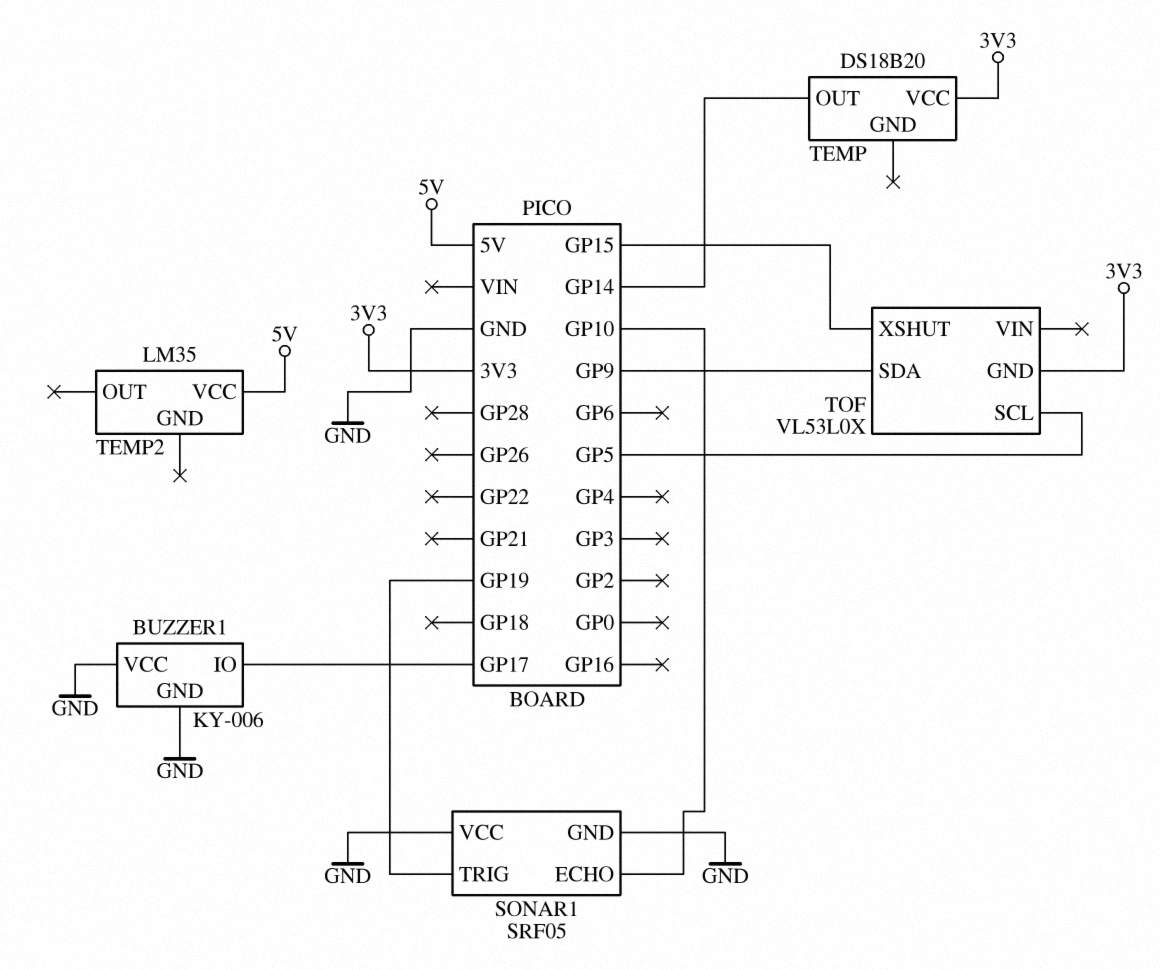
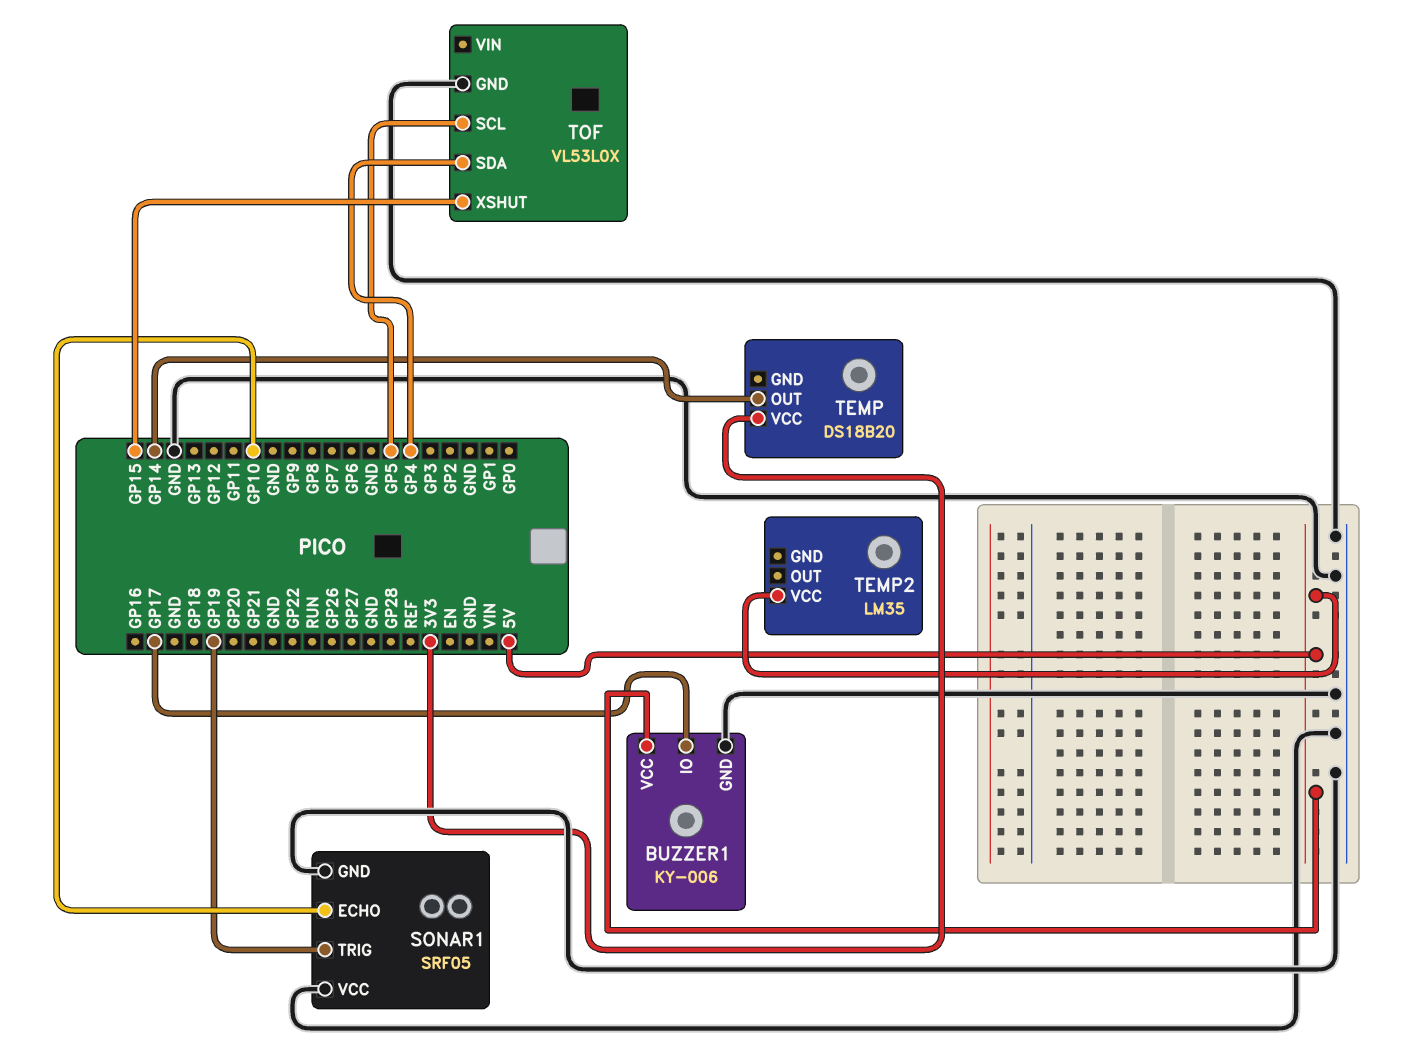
BUZZER1 pin VCC: GND -> 5V
TOF pin GND: 3V3 -> GND
TOF pin SDA: GP9 -> GP4

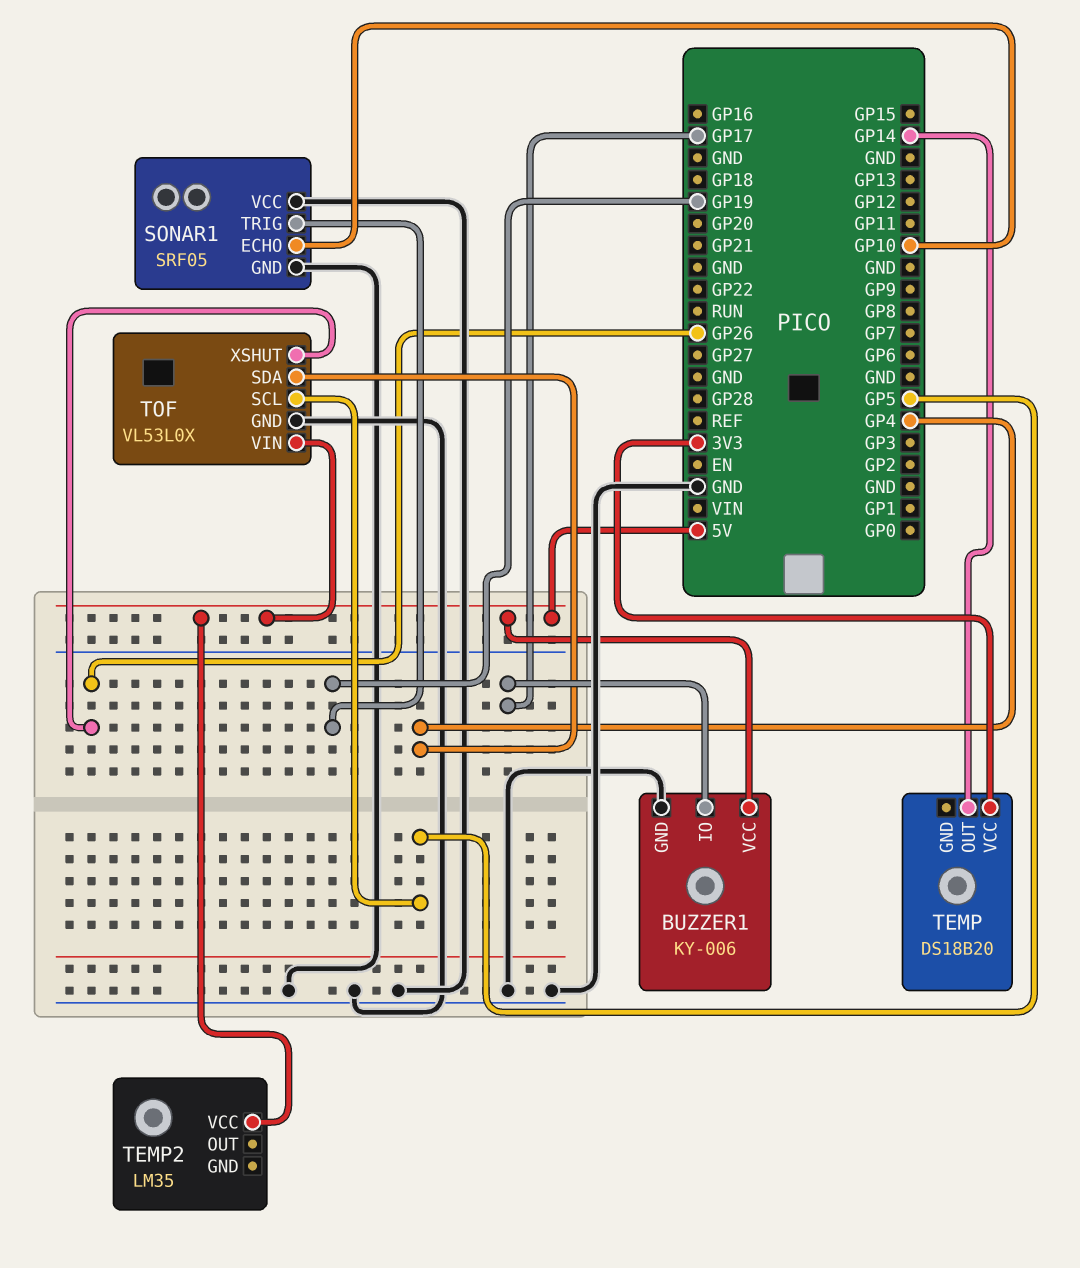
TOF pin VIN: none -> 5V
TOF pin XSHUT: GP15 -> GP26

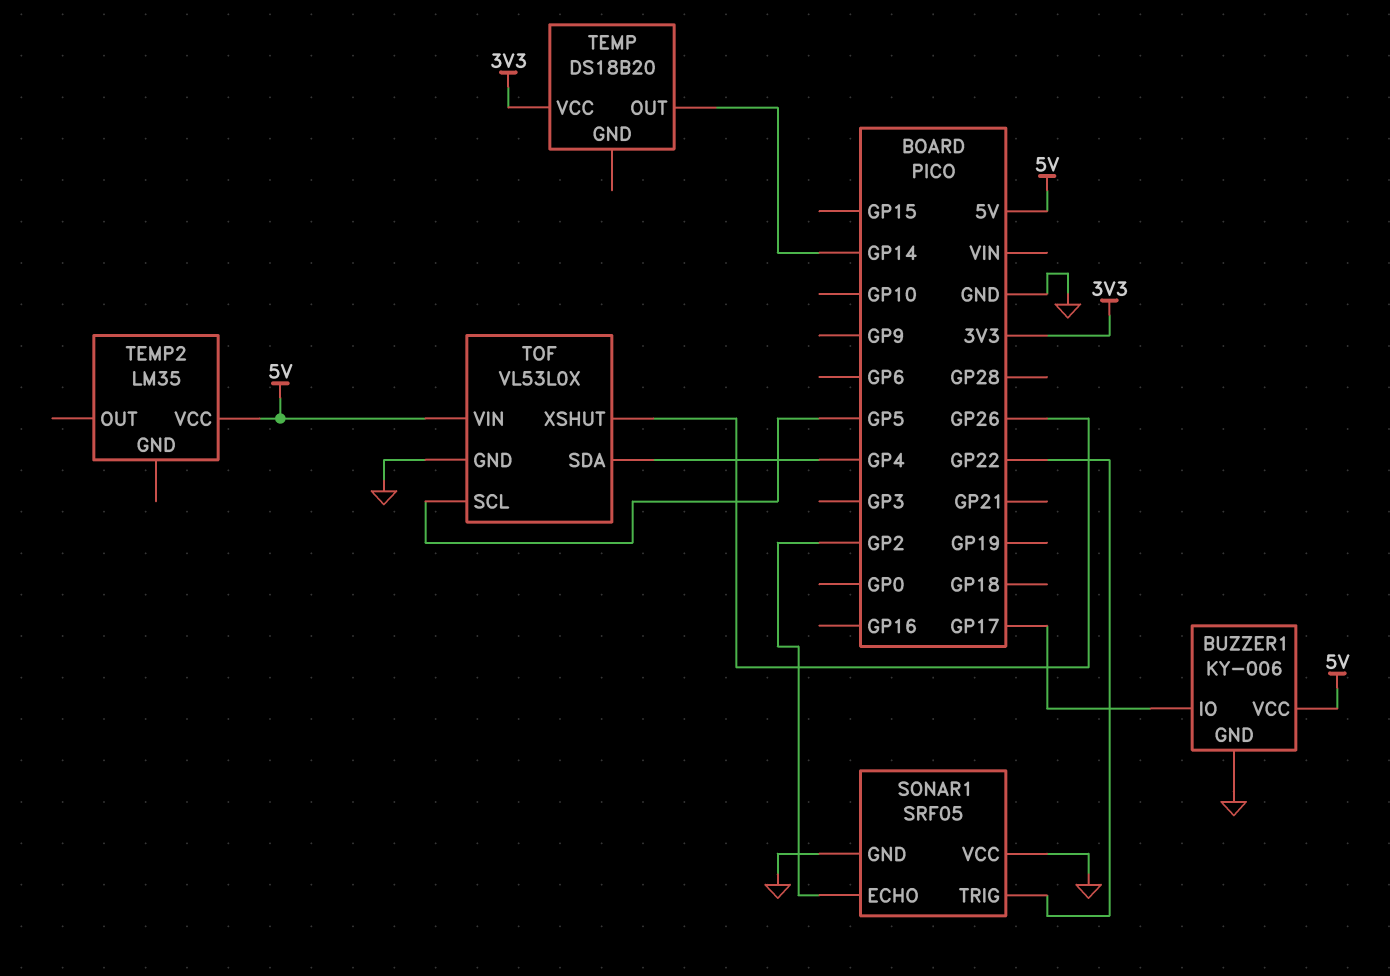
SONAR1 pin ECHO: GP10 -> GP2
SONAR1 pin TRIG: GP19 -> GP22

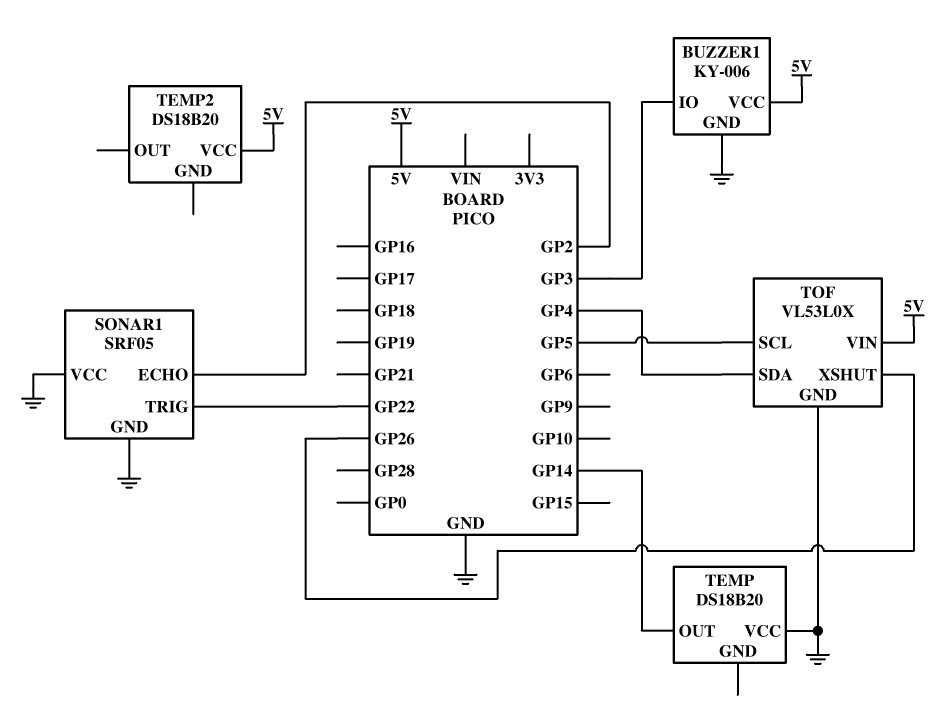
BUZZER1 pin IO: GP17 -> GP3
TEMP pin VCC: 3V3 -> GND
TEMP2: LM35 -> DS18B20

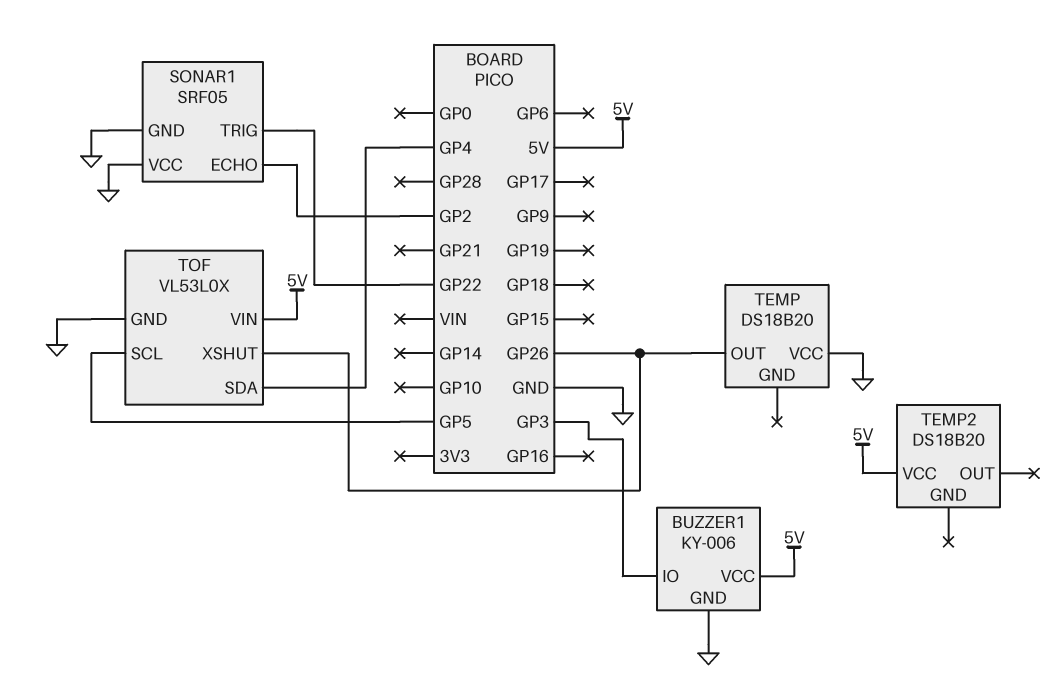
TEMP pin OUT: GP14 -> GP26

